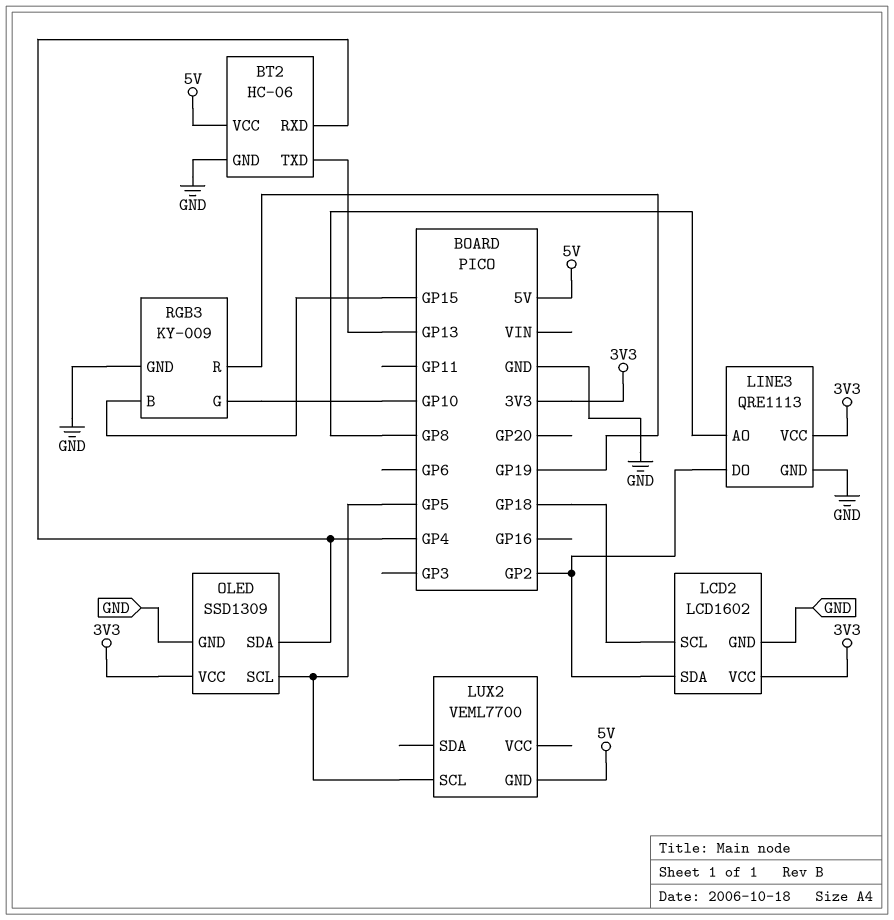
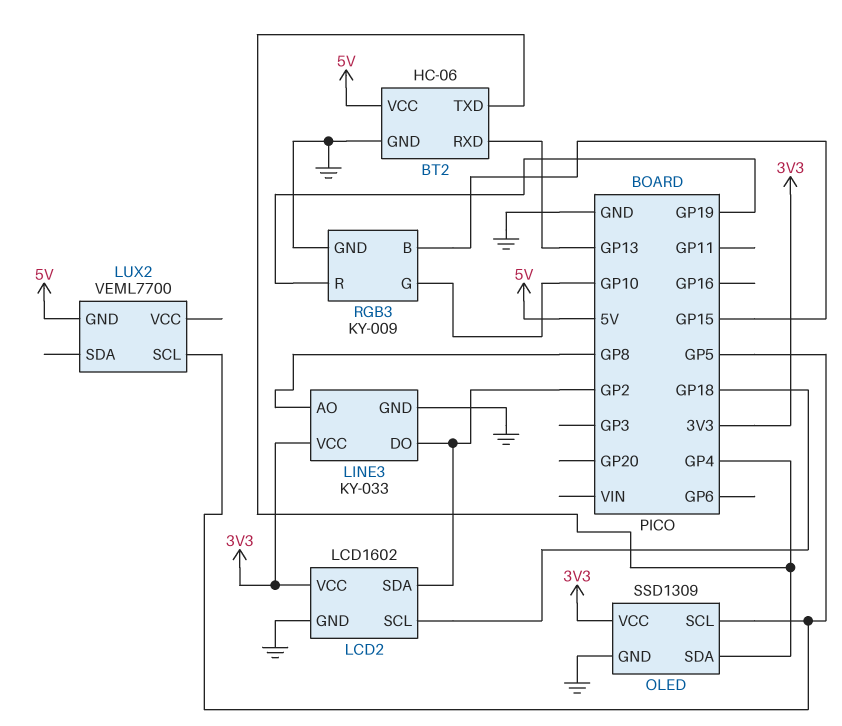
BT2 pin RXD: GP4 -> GP13
BT2 pin TXD: GP13 -> GP4
LINE3: QRE1113 -> KY-033

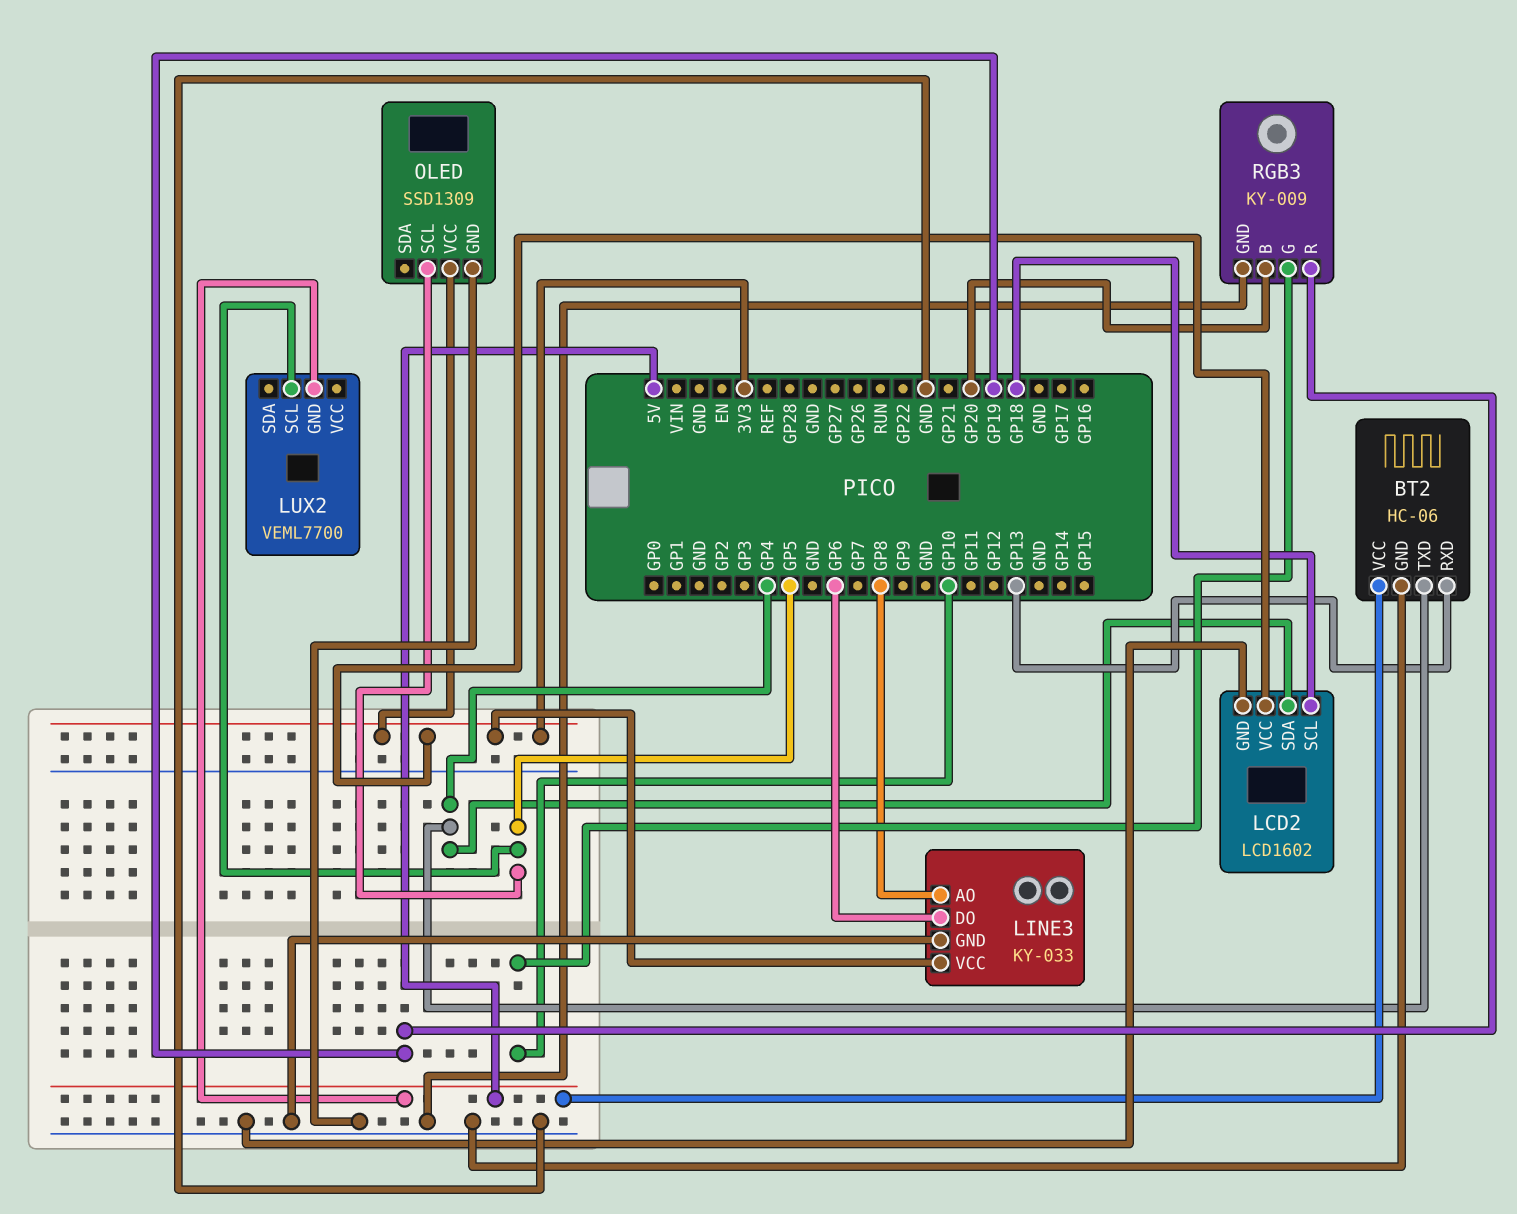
LCD2 pin SDA: GP2 -> GP4
LINE3 pin DO: GP2 -> GP6
OLED pin SDA: GP4 -> none
RGB3 pin B: GP15 -> GP20

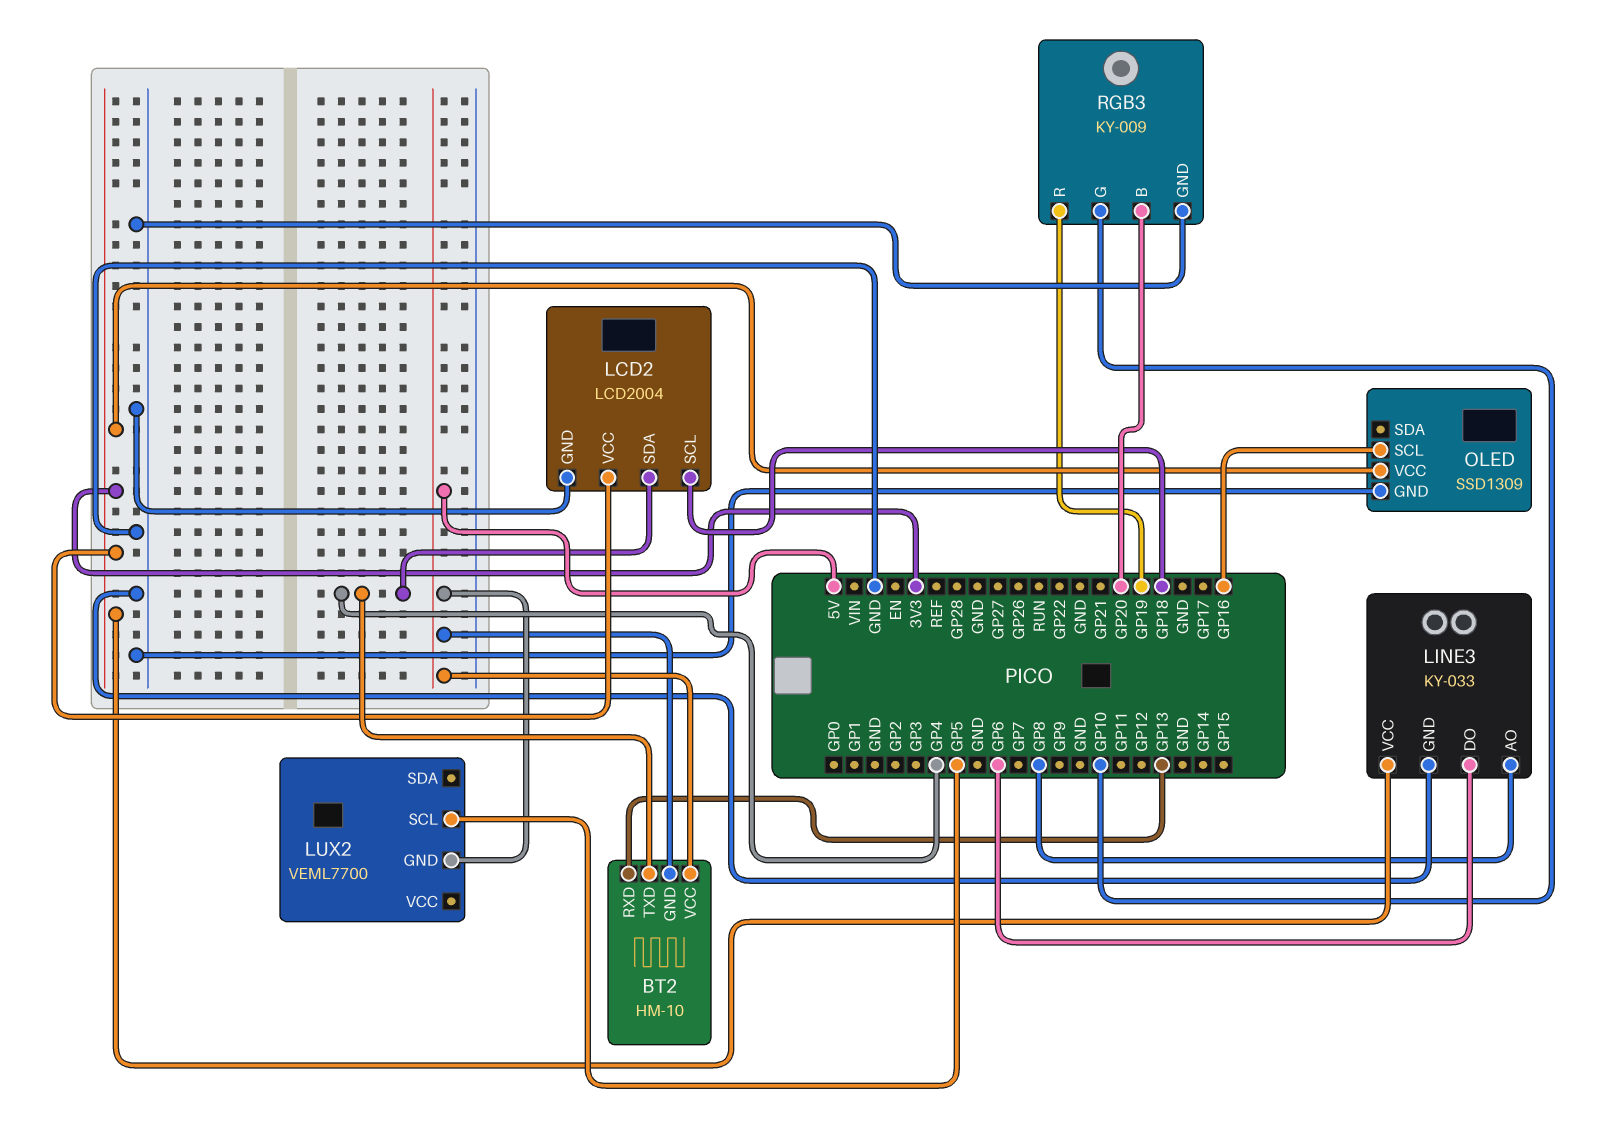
BT2: HC-06 -> HM-10
BT2 pin GND: GND -> 5V
LCD2: LCD1602 -> LCD2004
OLED pin SCL: GP5 -> GP16

